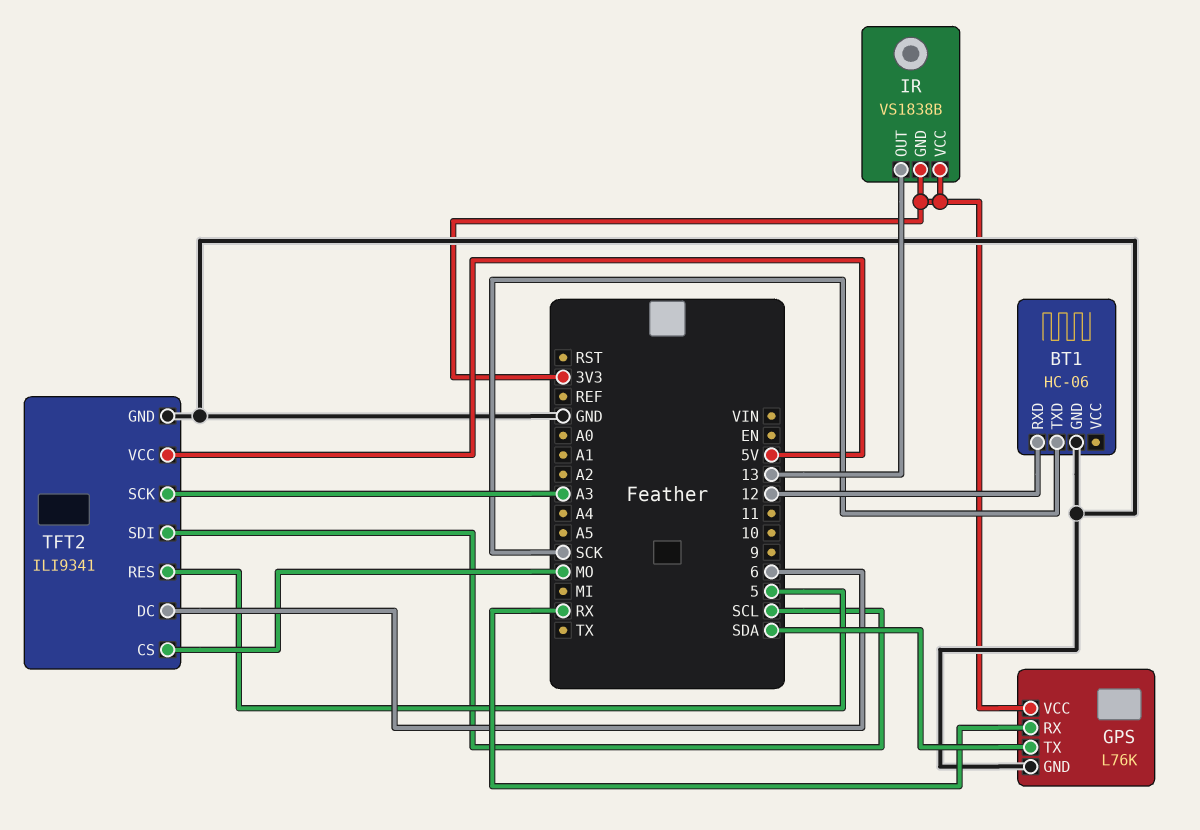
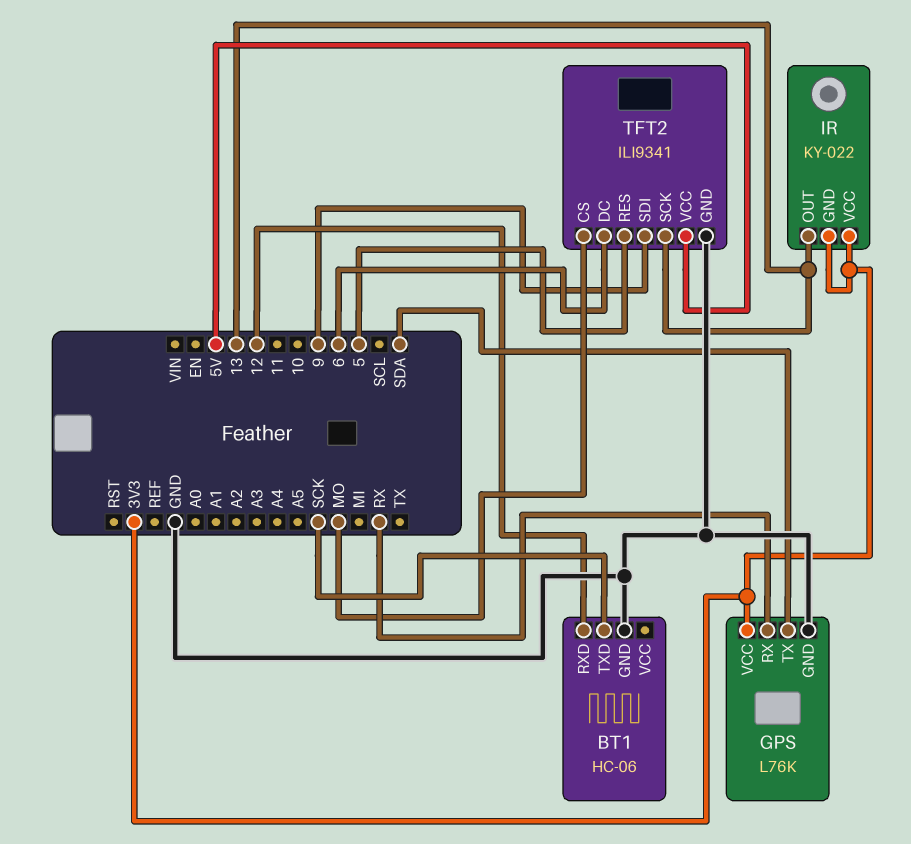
IR: VS1838B -> KY-022
TFT2 pin SCK: A3 -> 13
TFT2 pin SDI: SCL -> 9

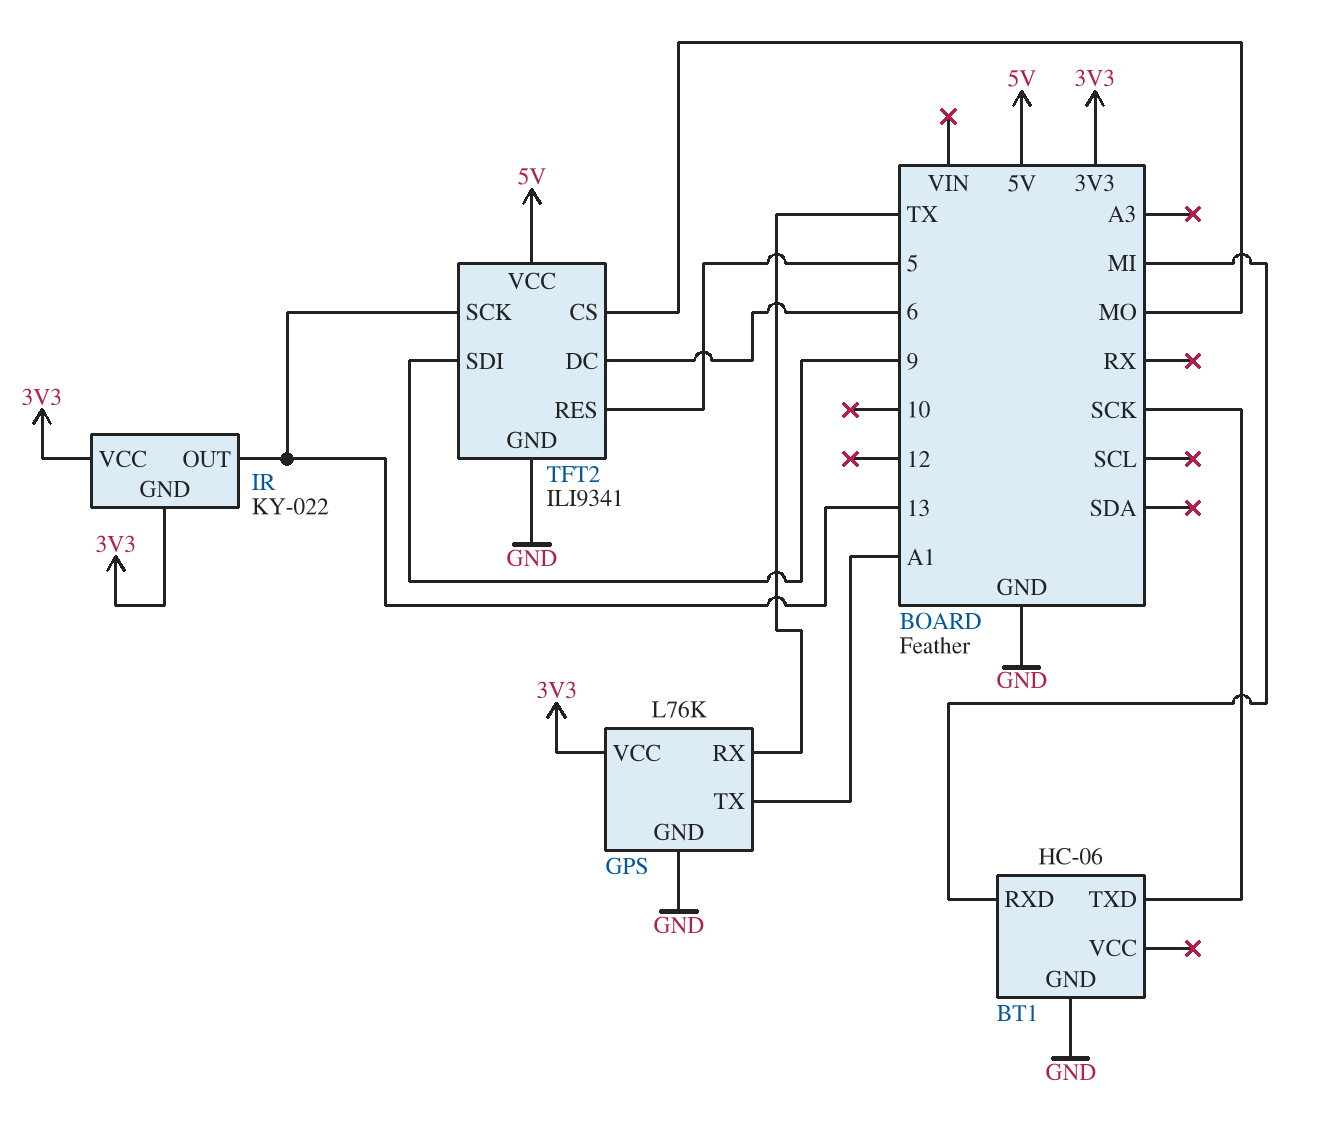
BT1 pin RXD: 12 -> MI
GPS pin RX: RX -> TX
GPS pin TX: SDA -> A1

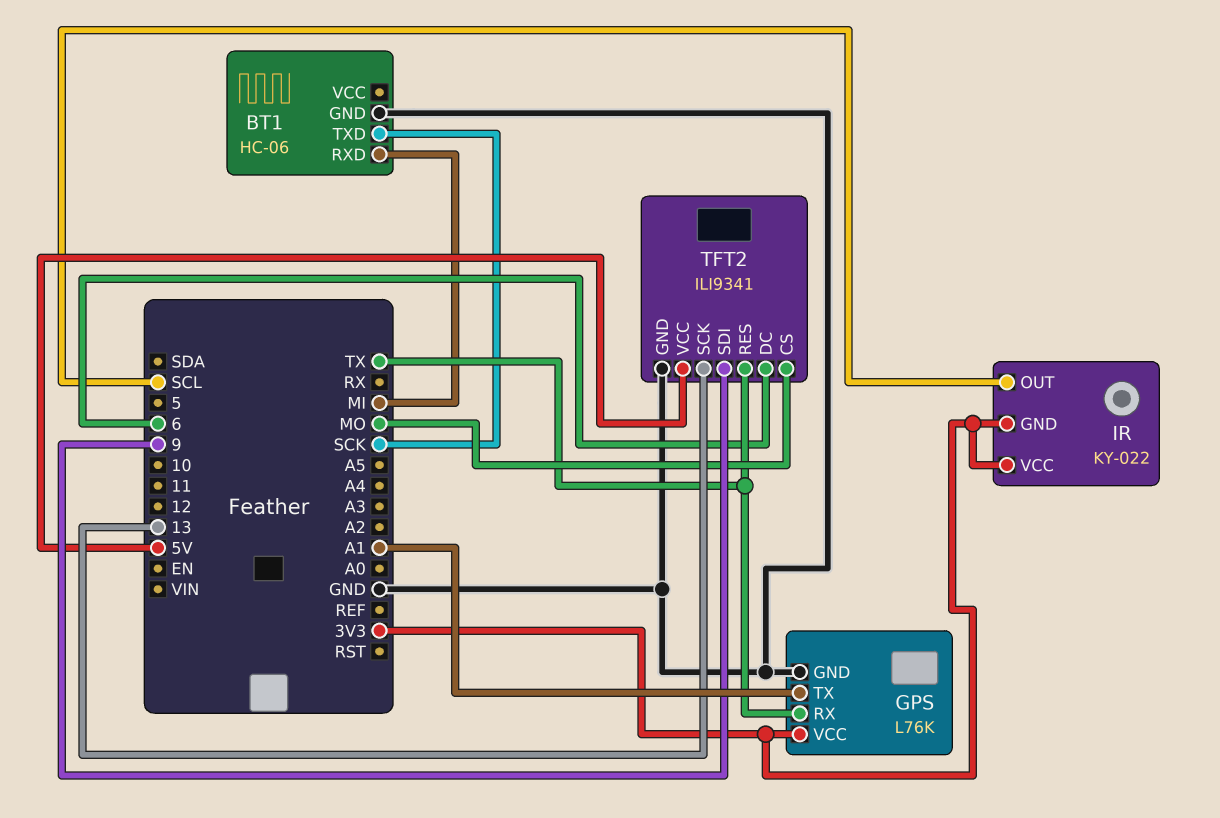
IR pin OUT: 13 -> SCL
TFT2 pin RES: 5 -> TX

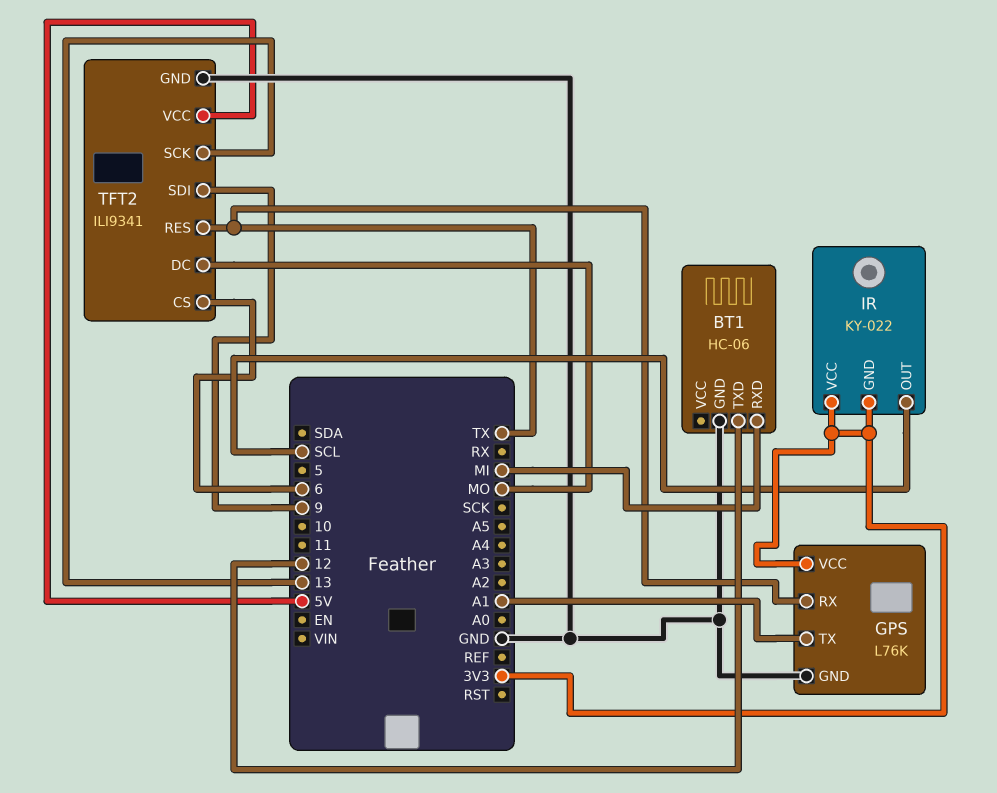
BT1 pin TXD: SCK -> 12
TFT2 pin CS: MO -> 6
TFT2 pin DC: 6 -> MO

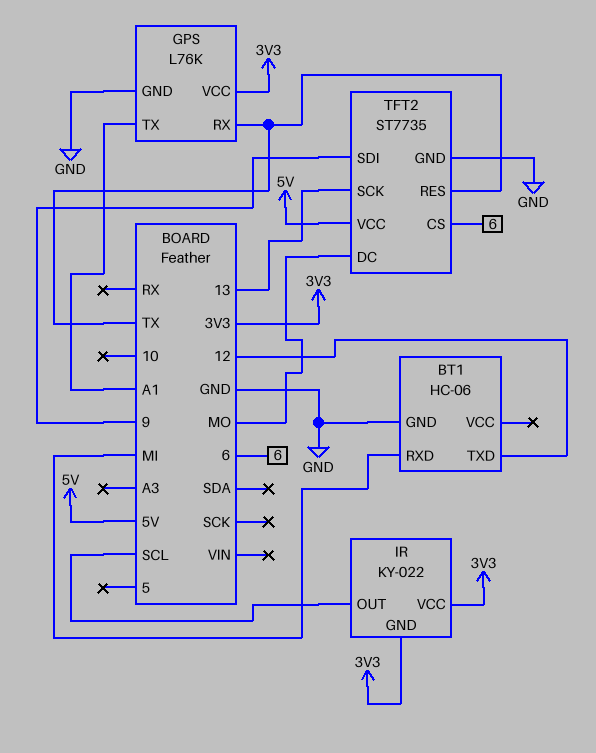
TFT2: ILI9341 -> ST7735

